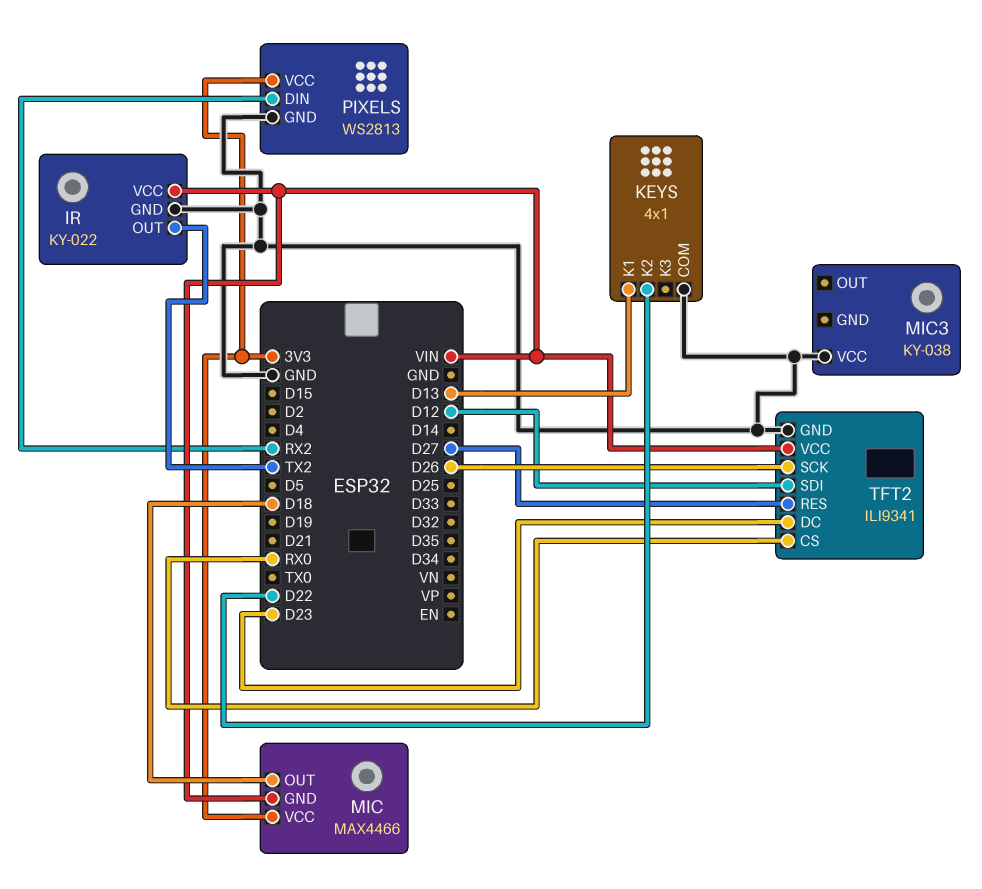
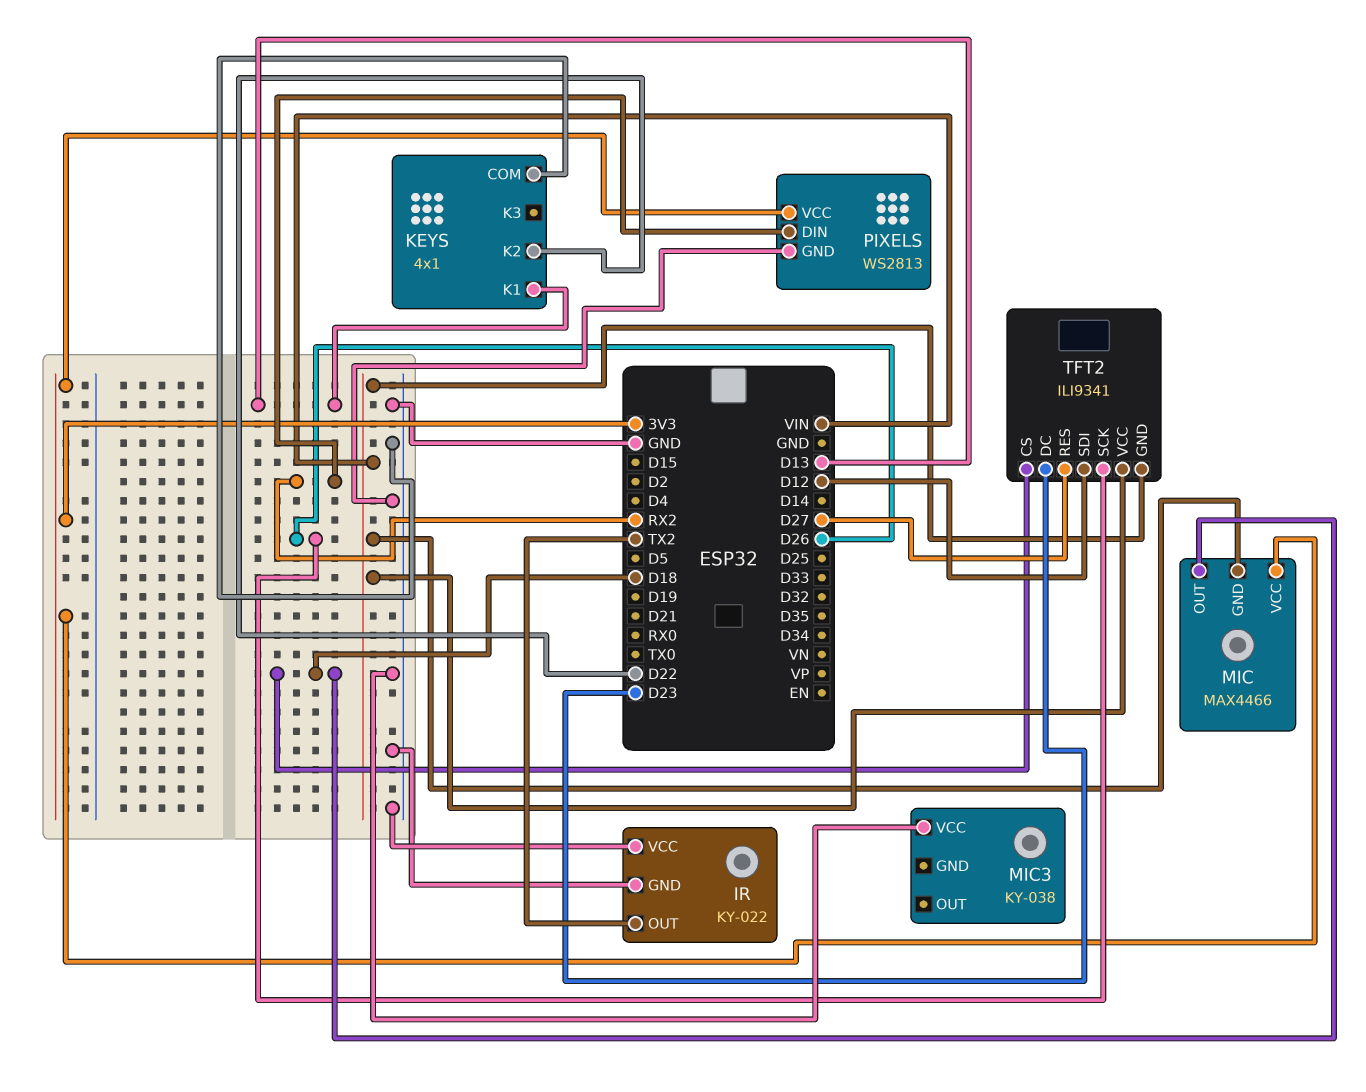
IR pin VCC: VIN -> GND
TFT2 pin CS: RX0 -> D18
TFT2 pin GND: GND -> VIN

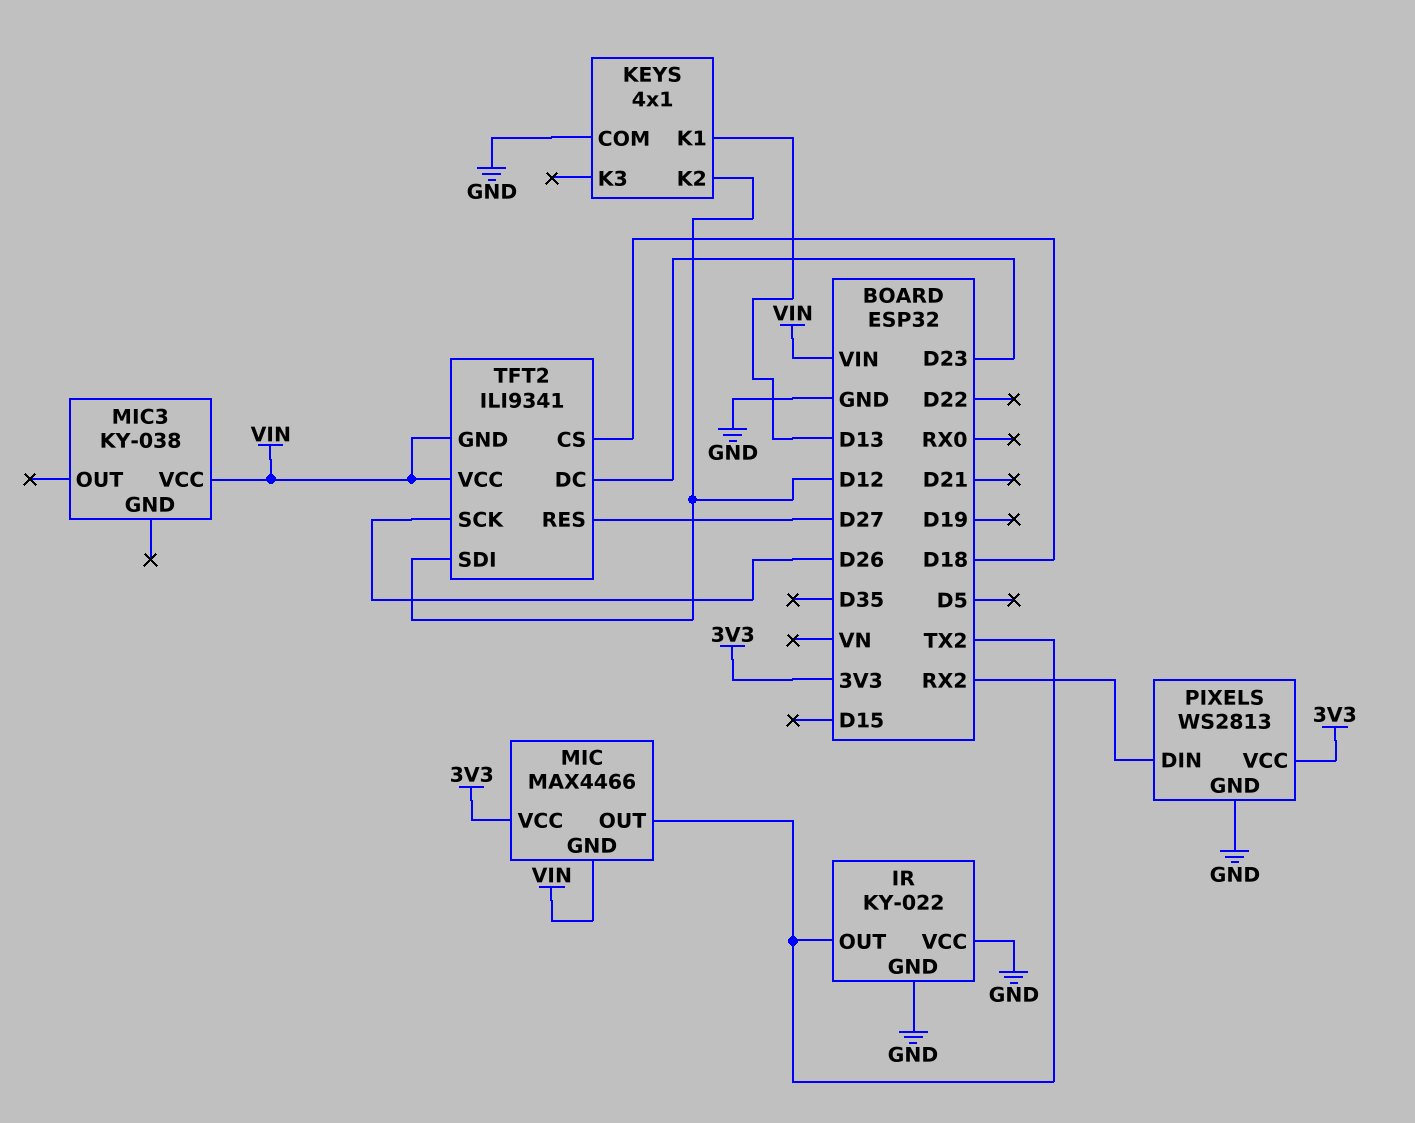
KEYS pin K2: D22 -> D12
MIC pin OUT: D18 -> TX2
MIC3 pin VCC: GND -> VIN

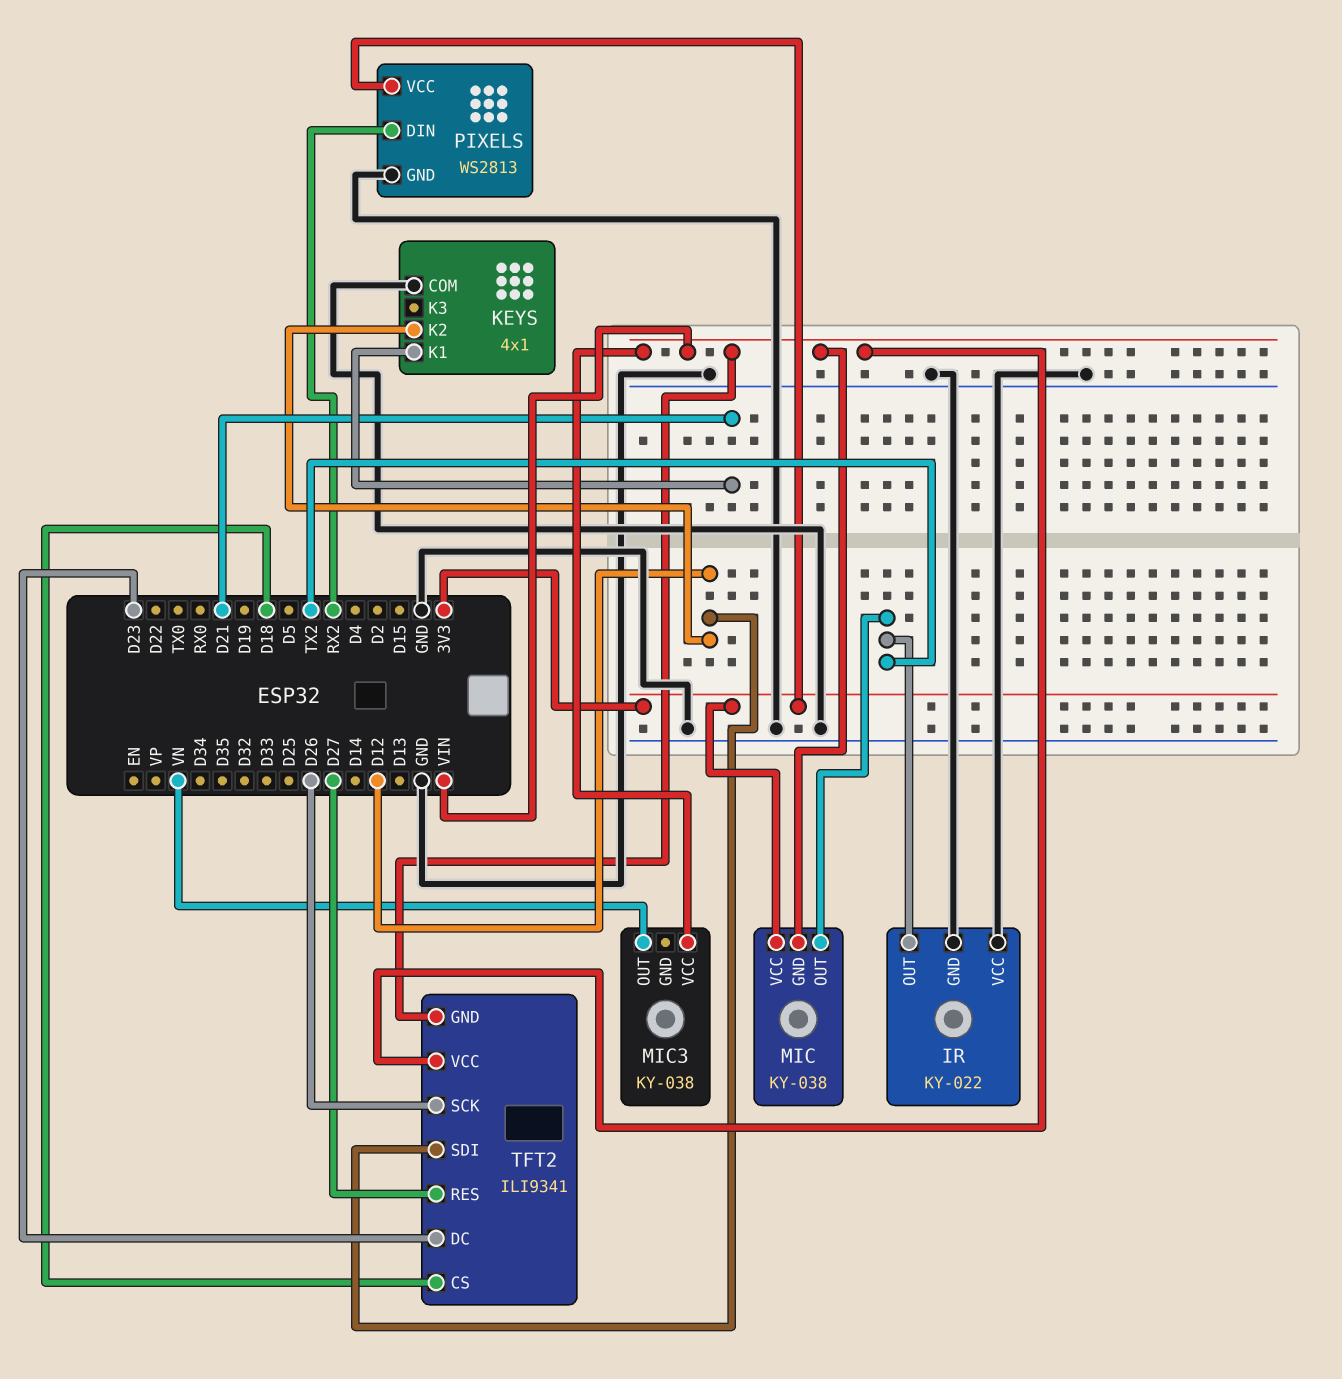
KEYS pin K1: D13 -> D21
MIC: MAX4466 -> KY-038
MIC3 pin OUT: none -> VN

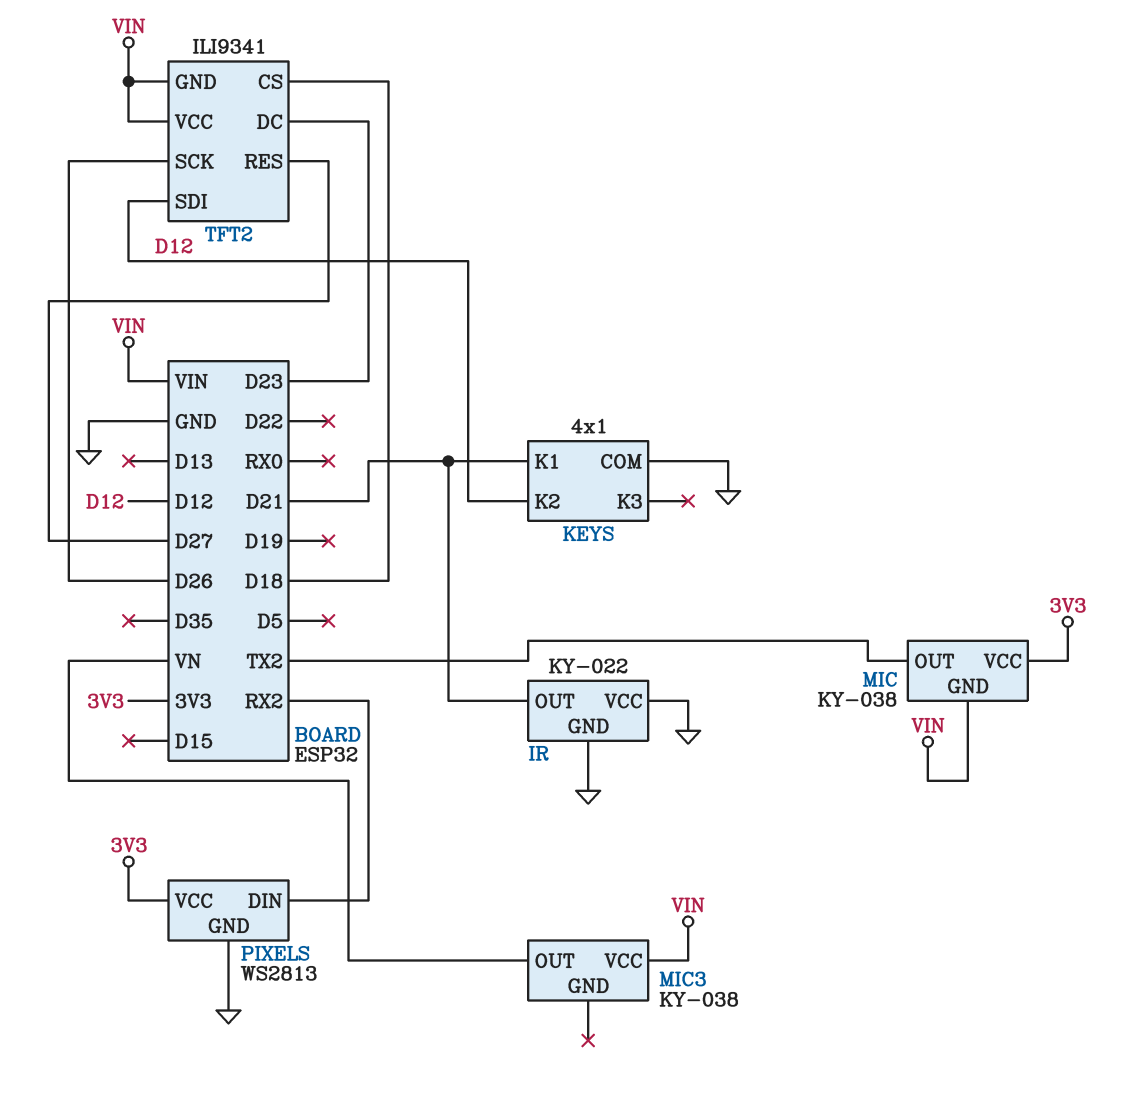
IR pin OUT: TX2 -> D21

